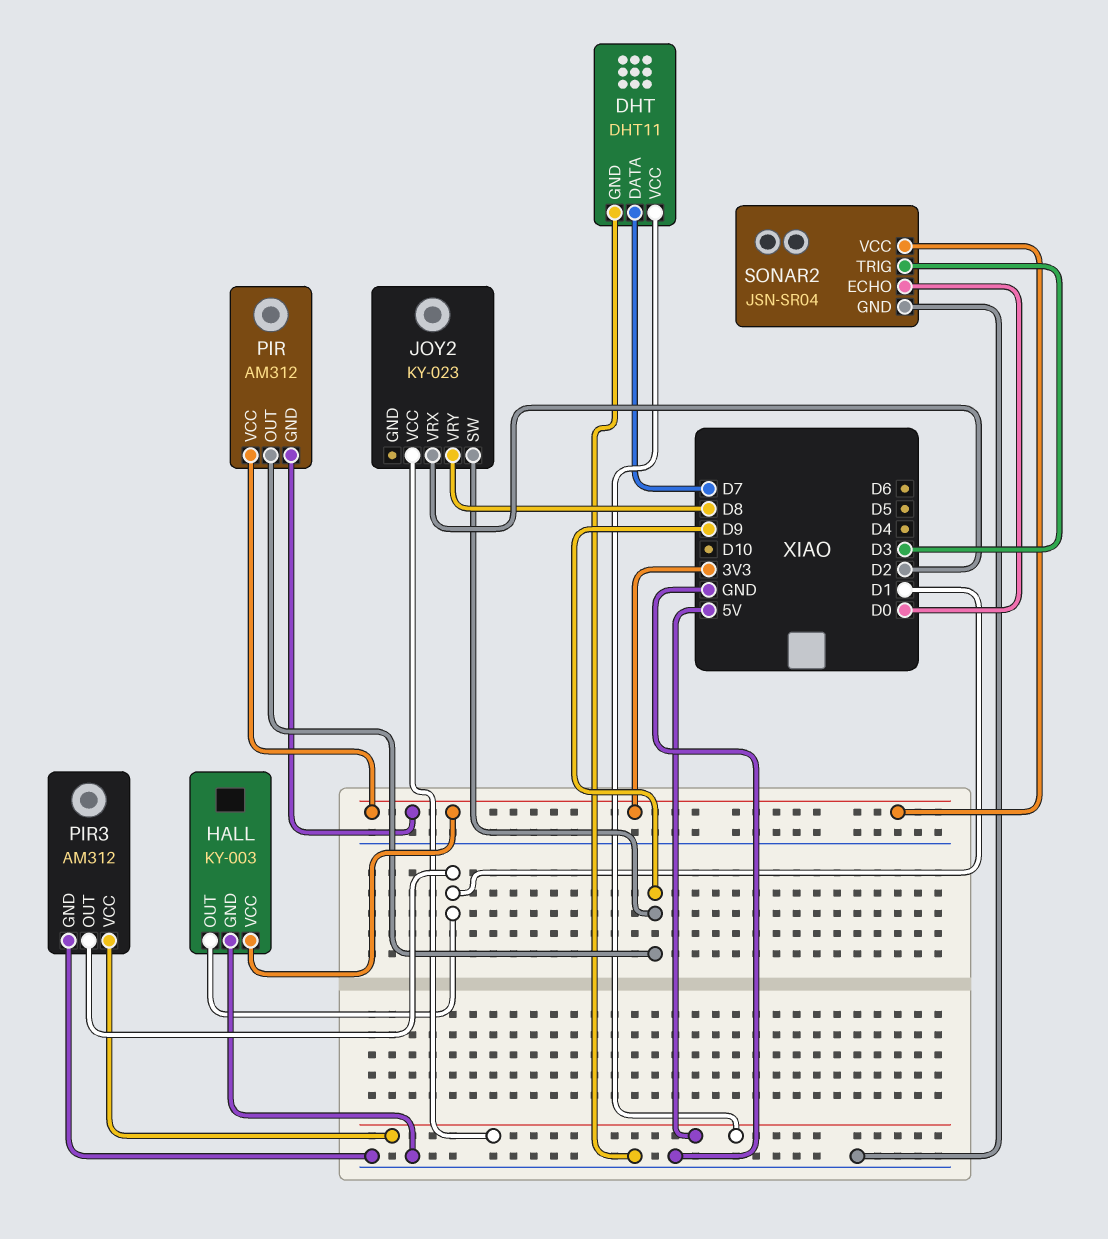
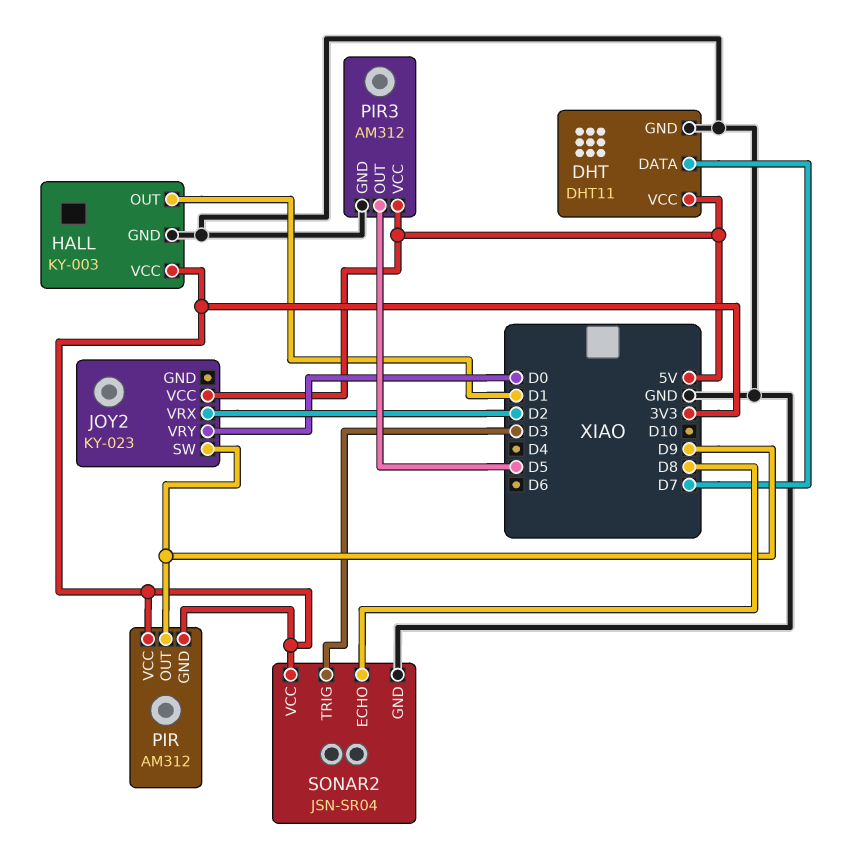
JOY2 pin VRY: D8 -> D0
PIR3 pin OUT: D1 -> D5
SONAR2 pin ECHO: D0 -> D8

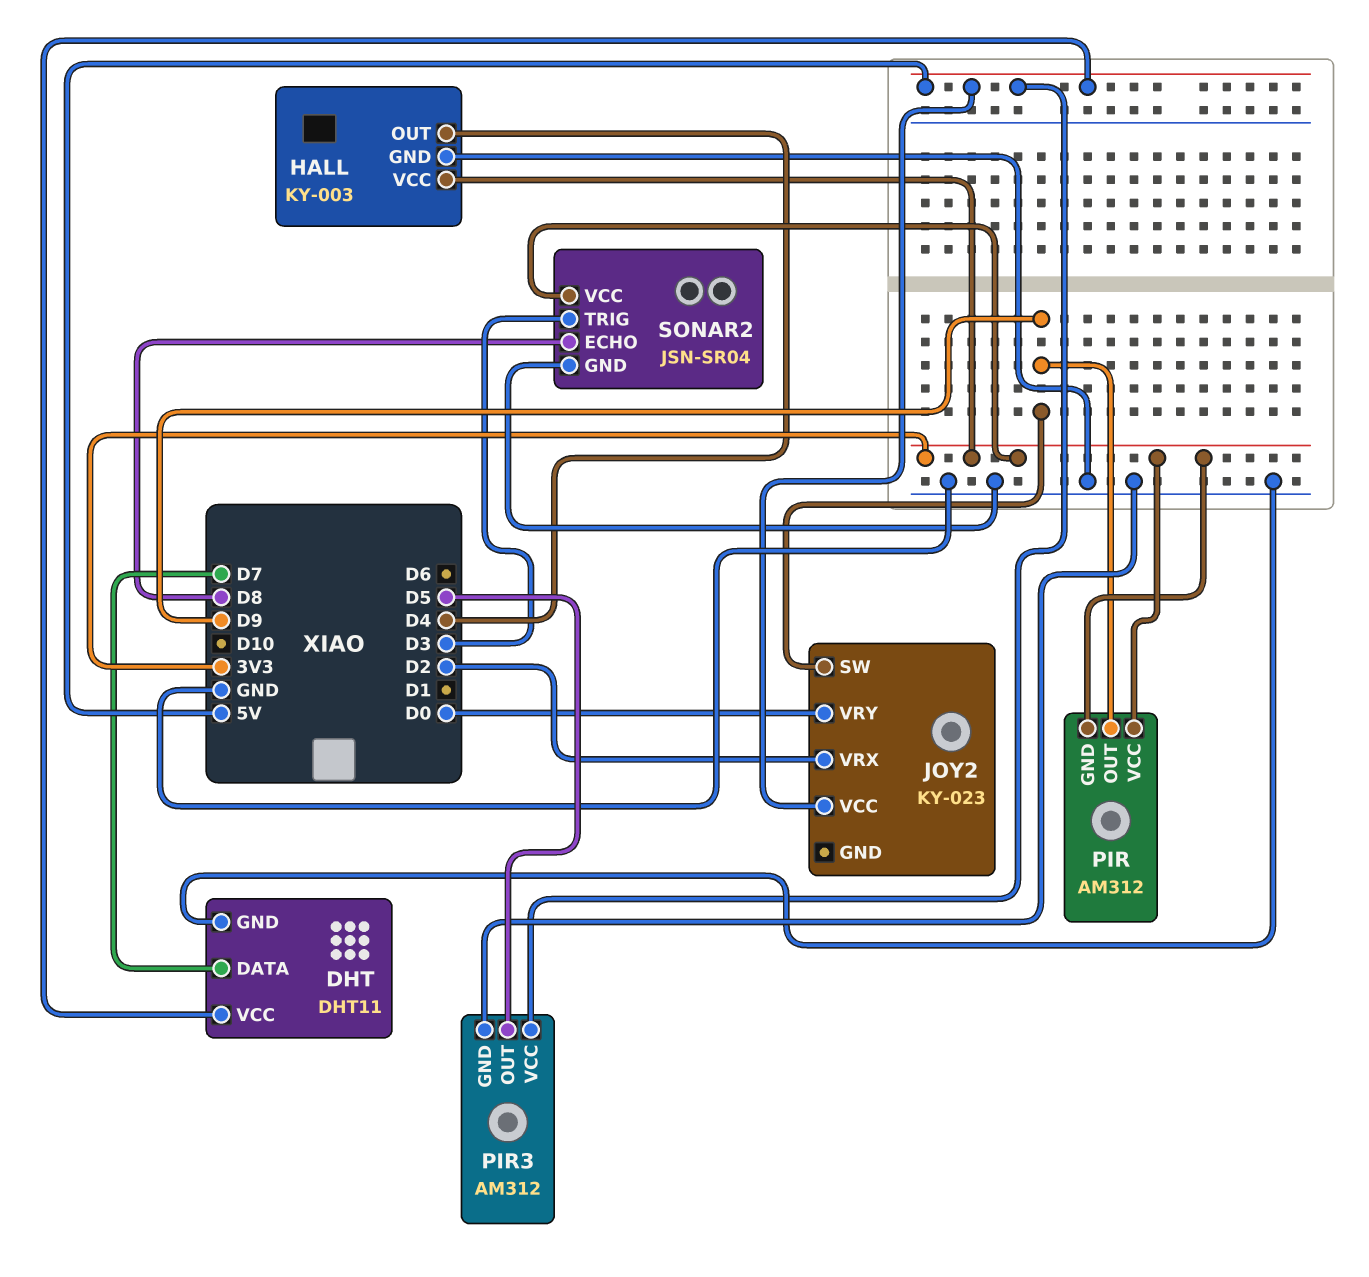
HALL pin OUT: D1 -> D4

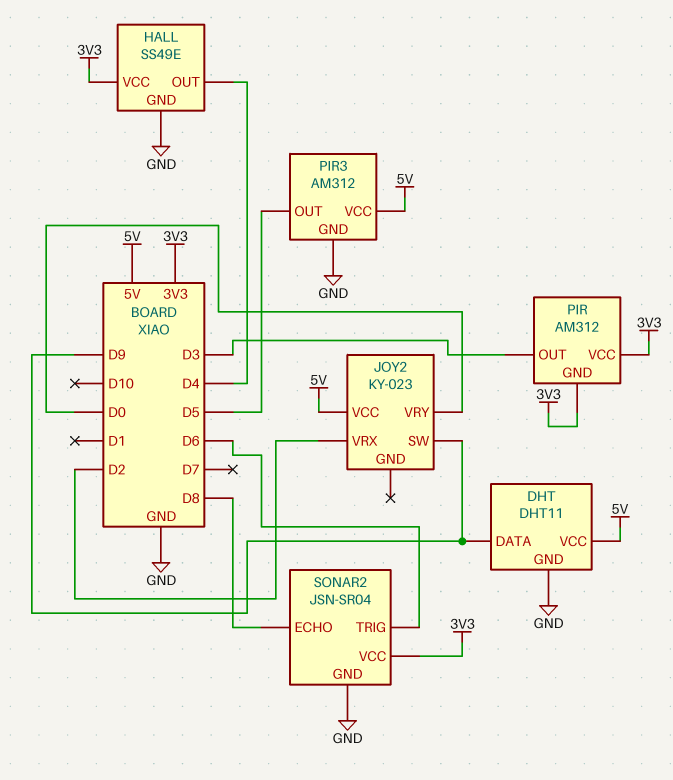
DHT pin DATA: D7 -> D9
HALL: KY-003 -> SS49E
PIR pin OUT: D9 -> D3
SONAR2 pin TRIG: D3 -> D6

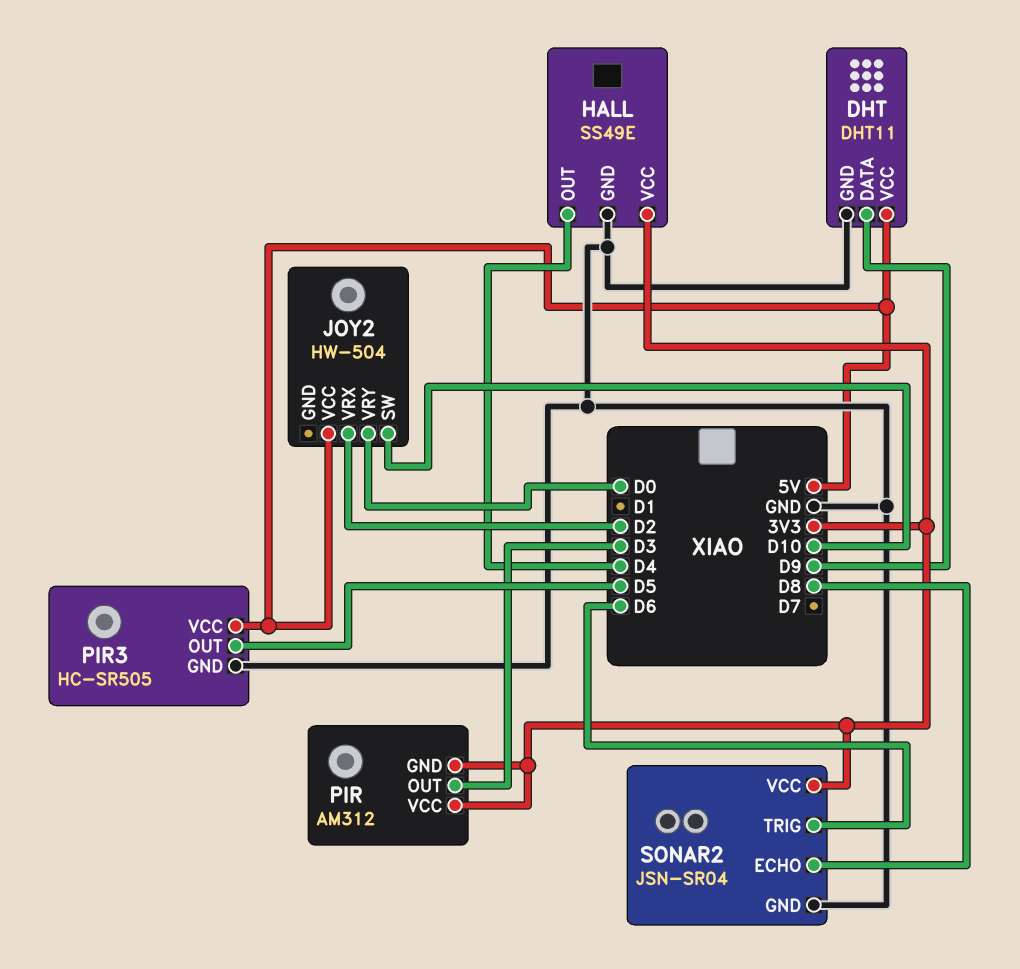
JOY2: KY-023 -> HW-504
JOY2 pin SW: D9 -> D10
PIR3: AM312 -> HC-SR505

